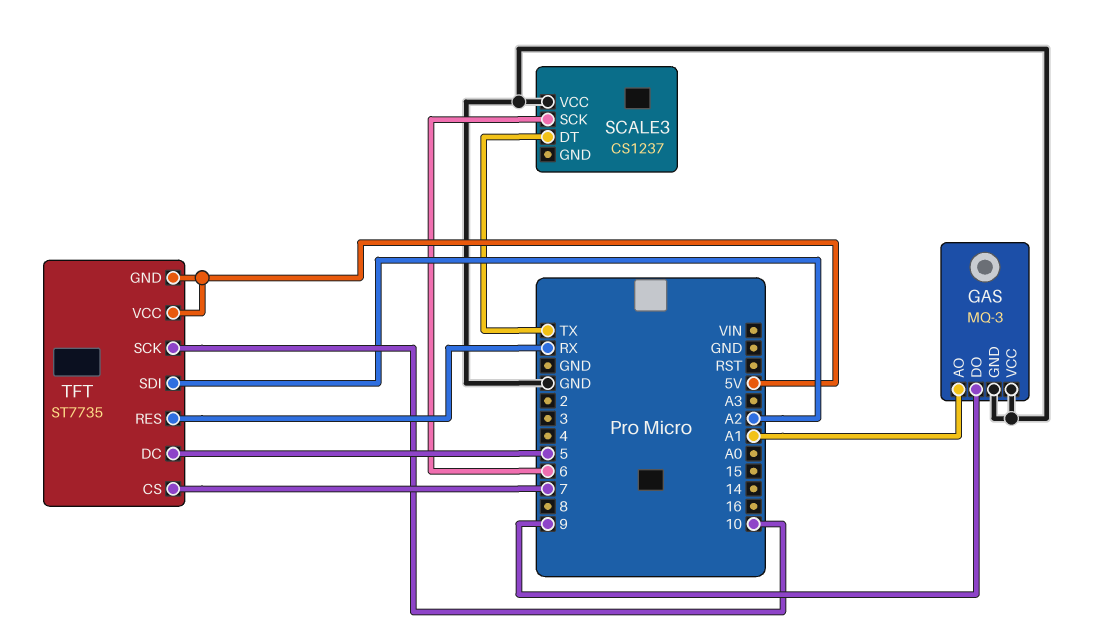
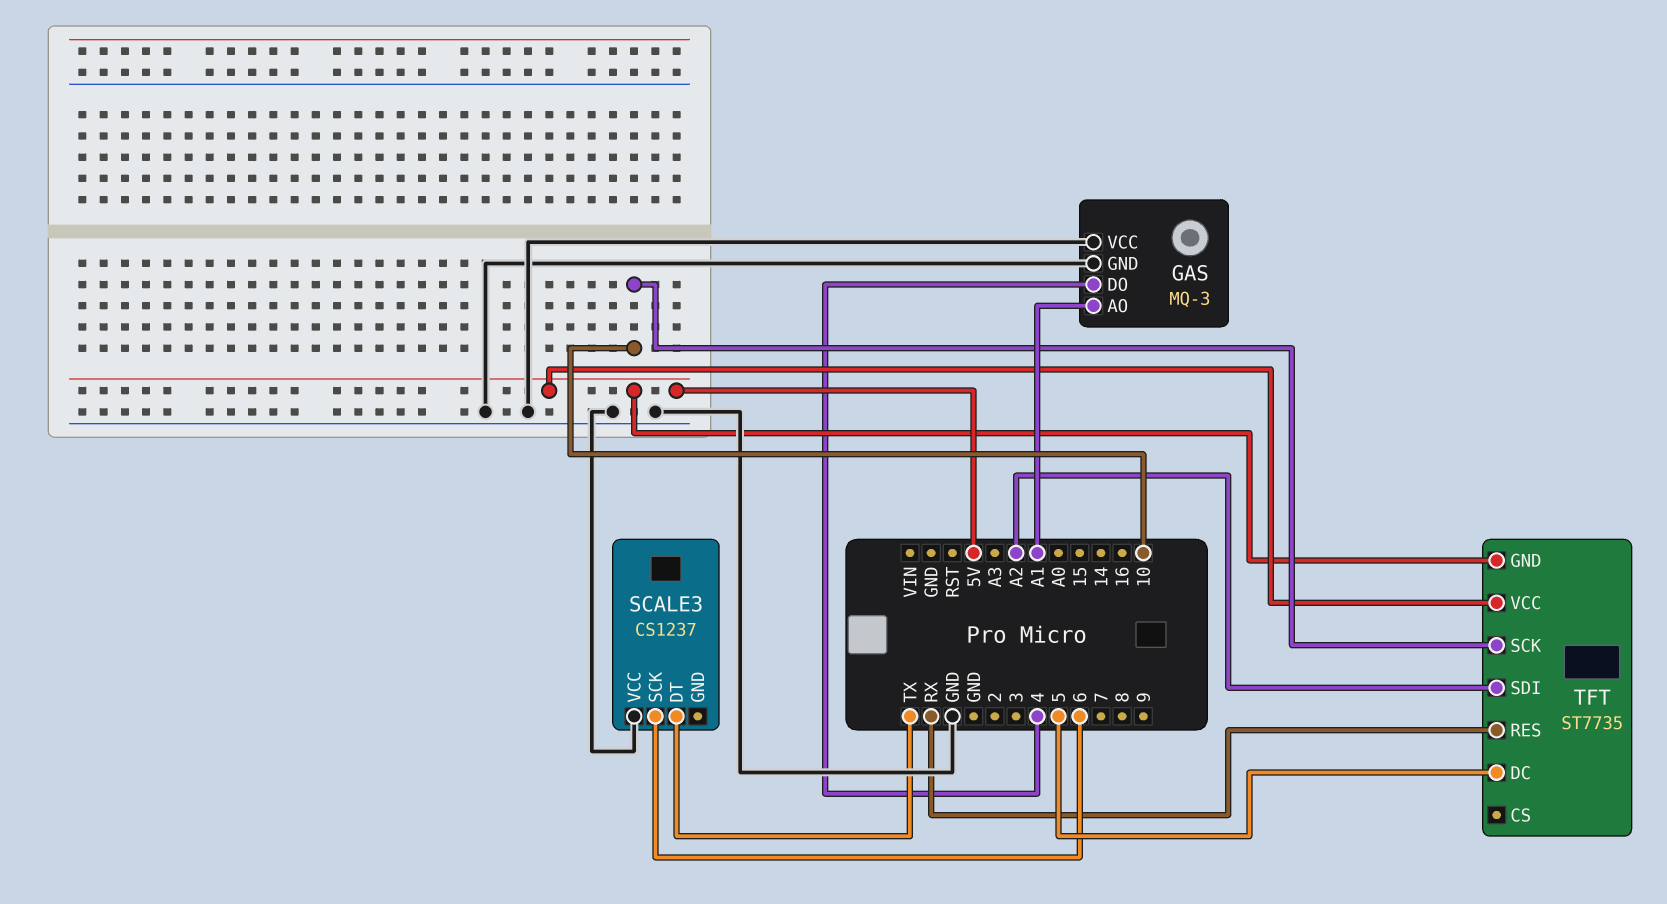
GAS pin DO: 9 -> 4
TFT pin CS: 7 -> none

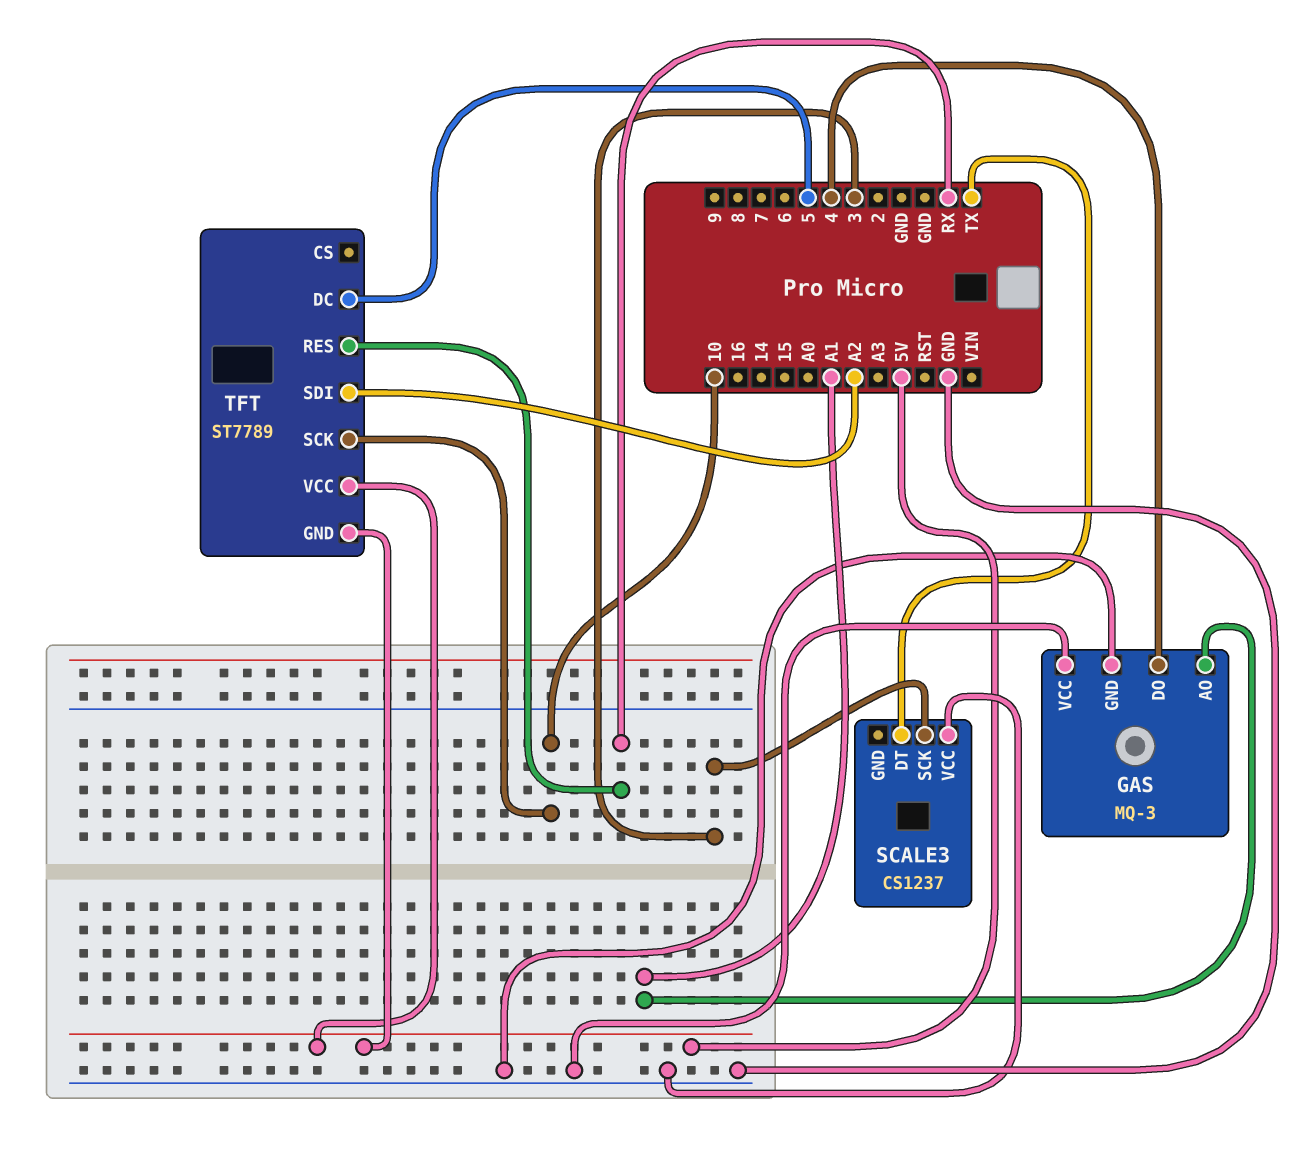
SCALE3 pin SCK: 6 -> 3
TFT: ST7735 -> ST7789

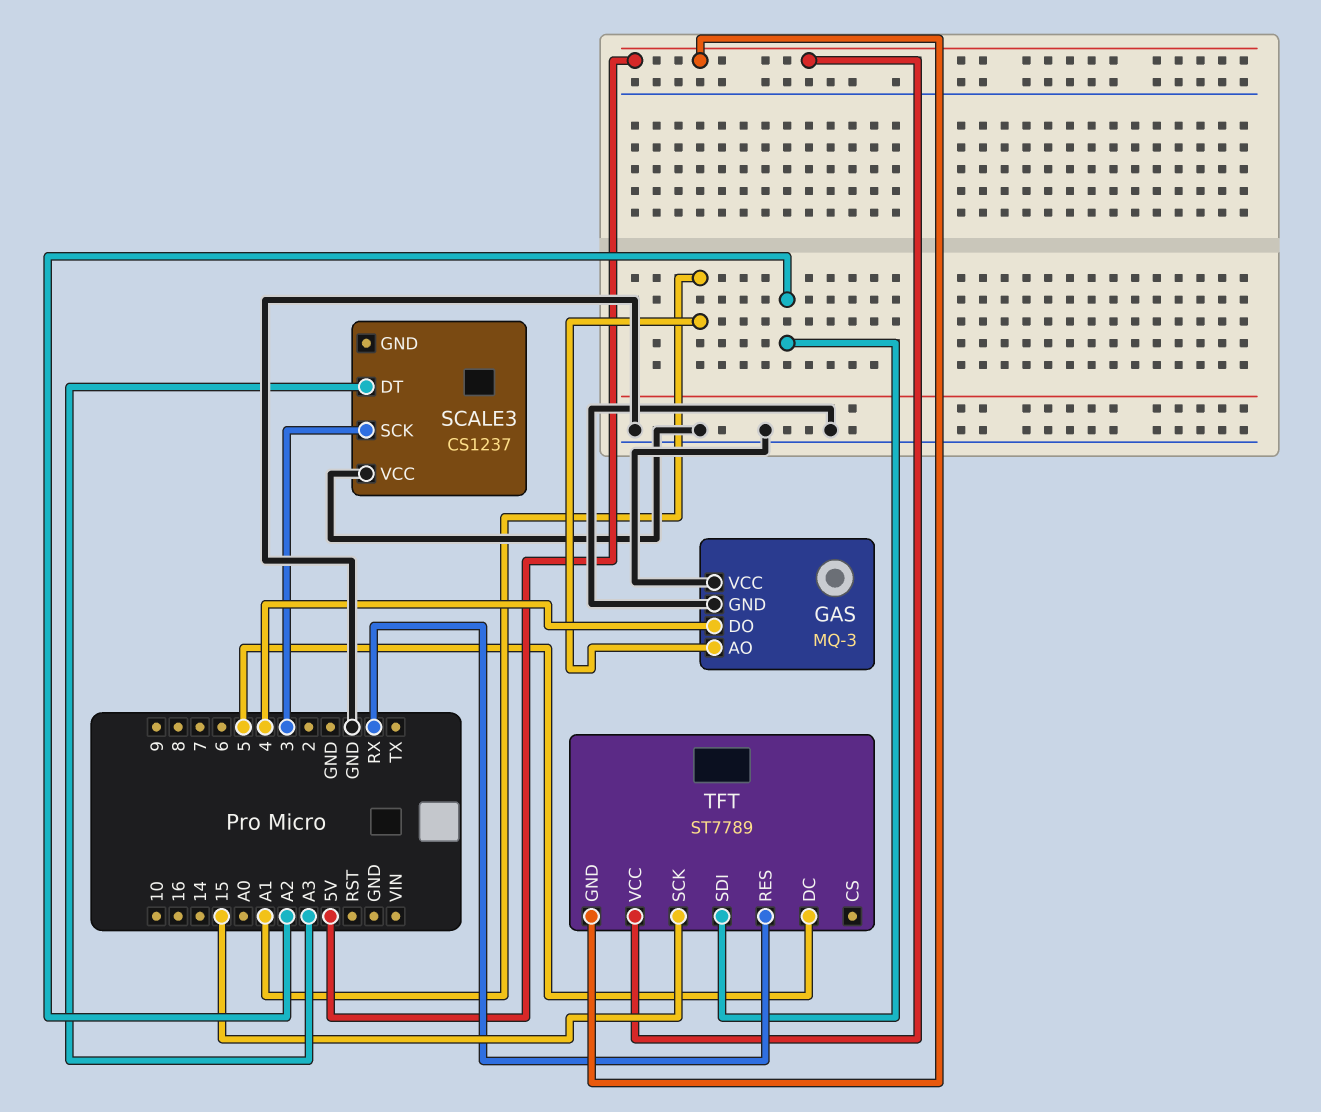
SCALE3 pin DT: TX -> A3
TFT pin SCK: 10 -> 15

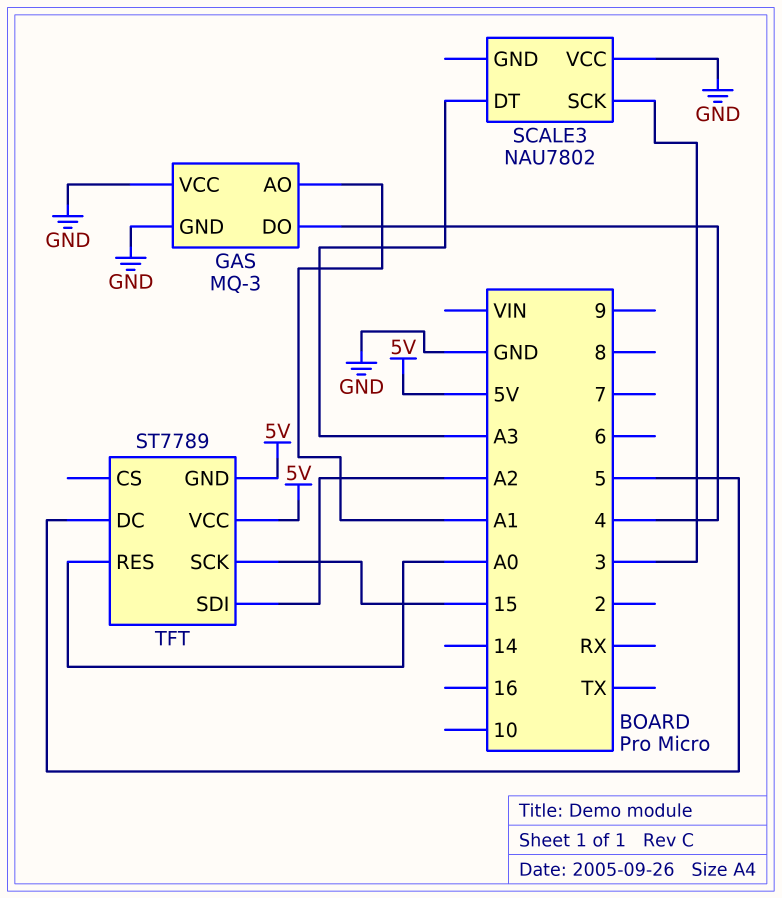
SCALE3: CS1237 -> NAU7802
TFT pin RES: RX -> A0

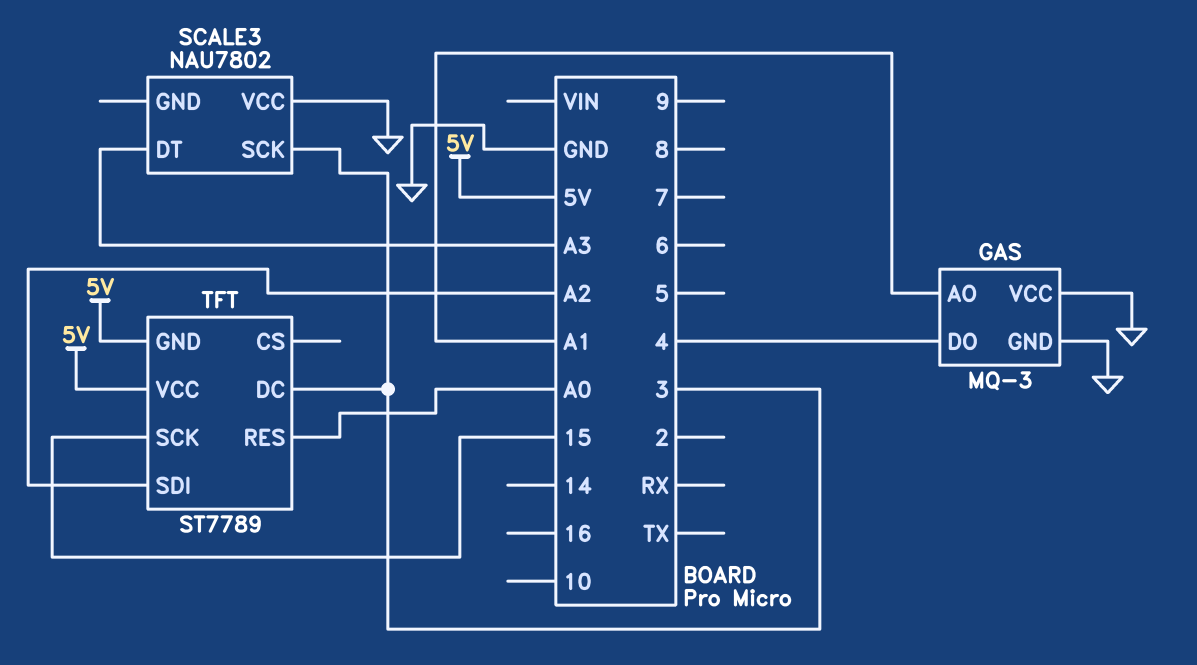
TFT pin DC: 5 -> 3

